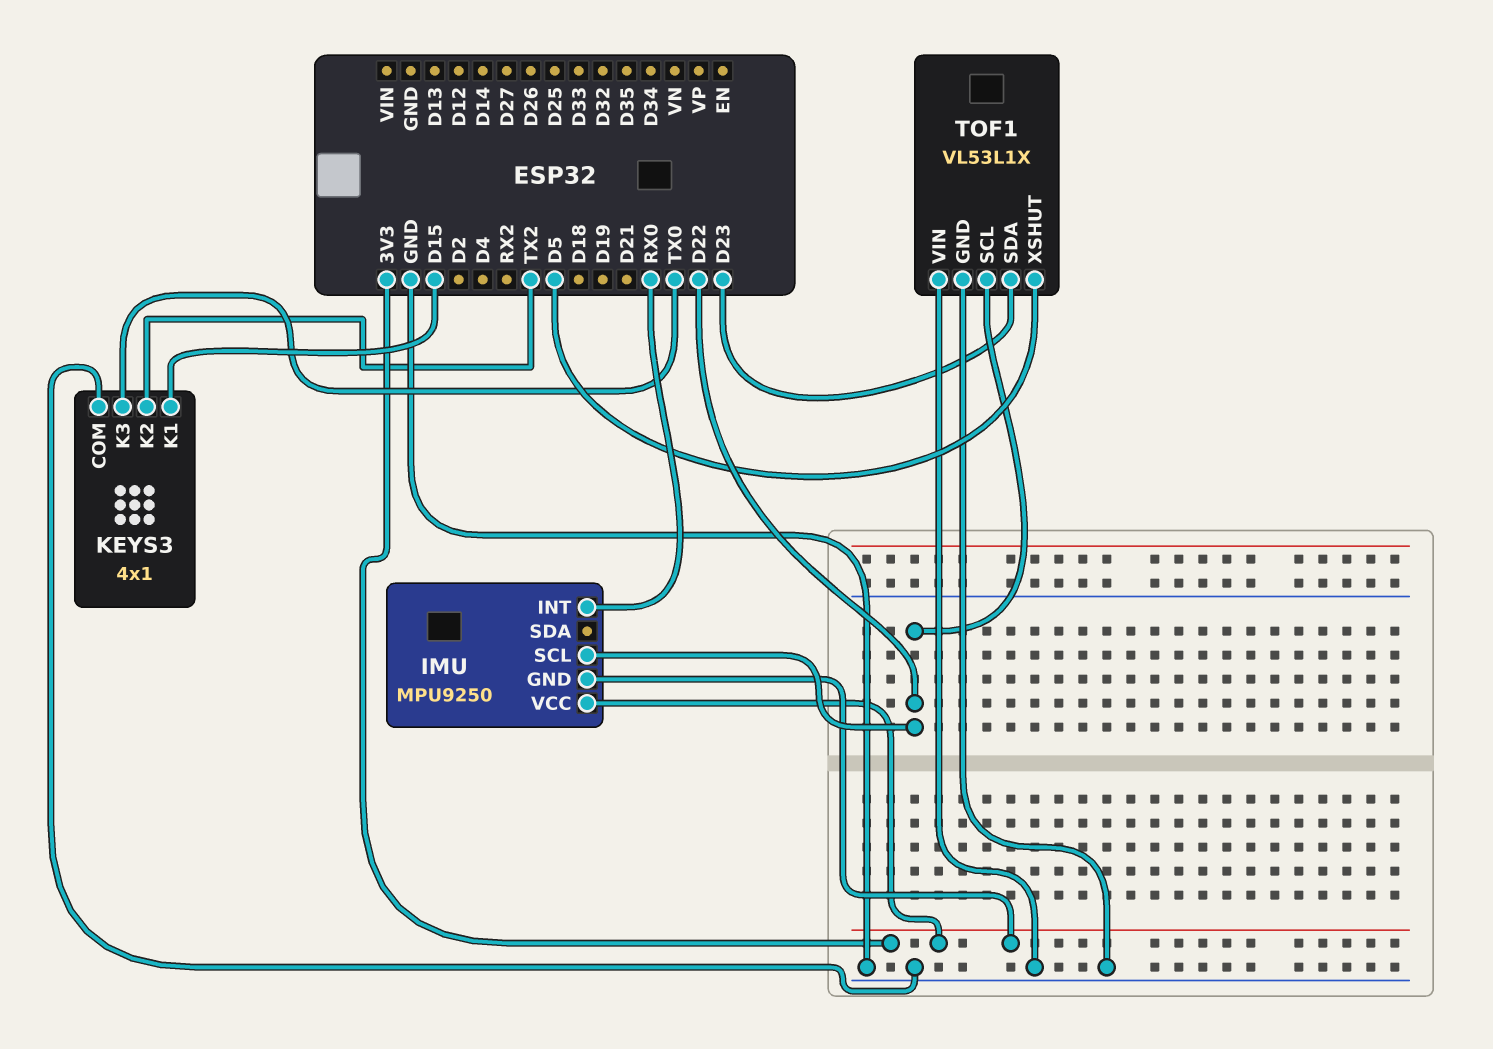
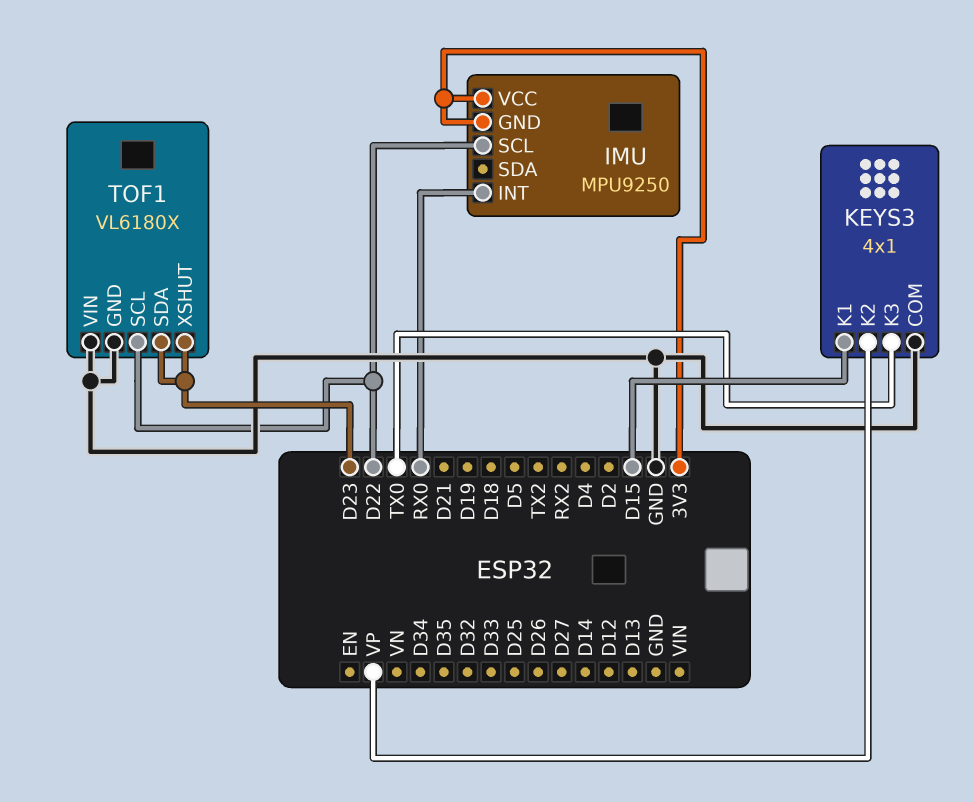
KEYS3 pin K2: TX2 -> VP
TOF1: VL53L1X -> VL6180X
TOF1 pin XSHUT: D5 -> D23

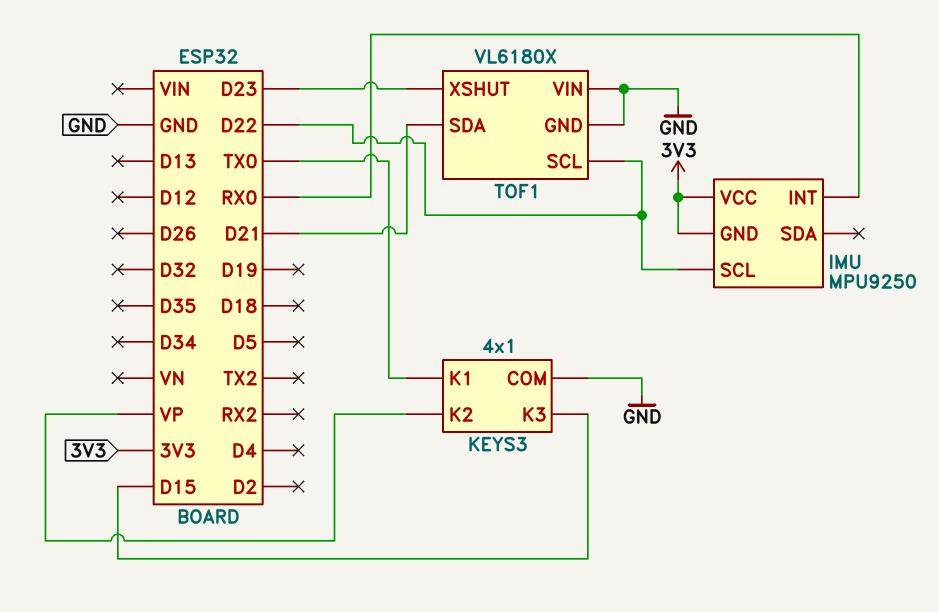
KEYS3 pin K1: D15 -> TX0
KEYS3 pin K3: TX0 -> D15
TOF1 pin SDA: D23 -> D21

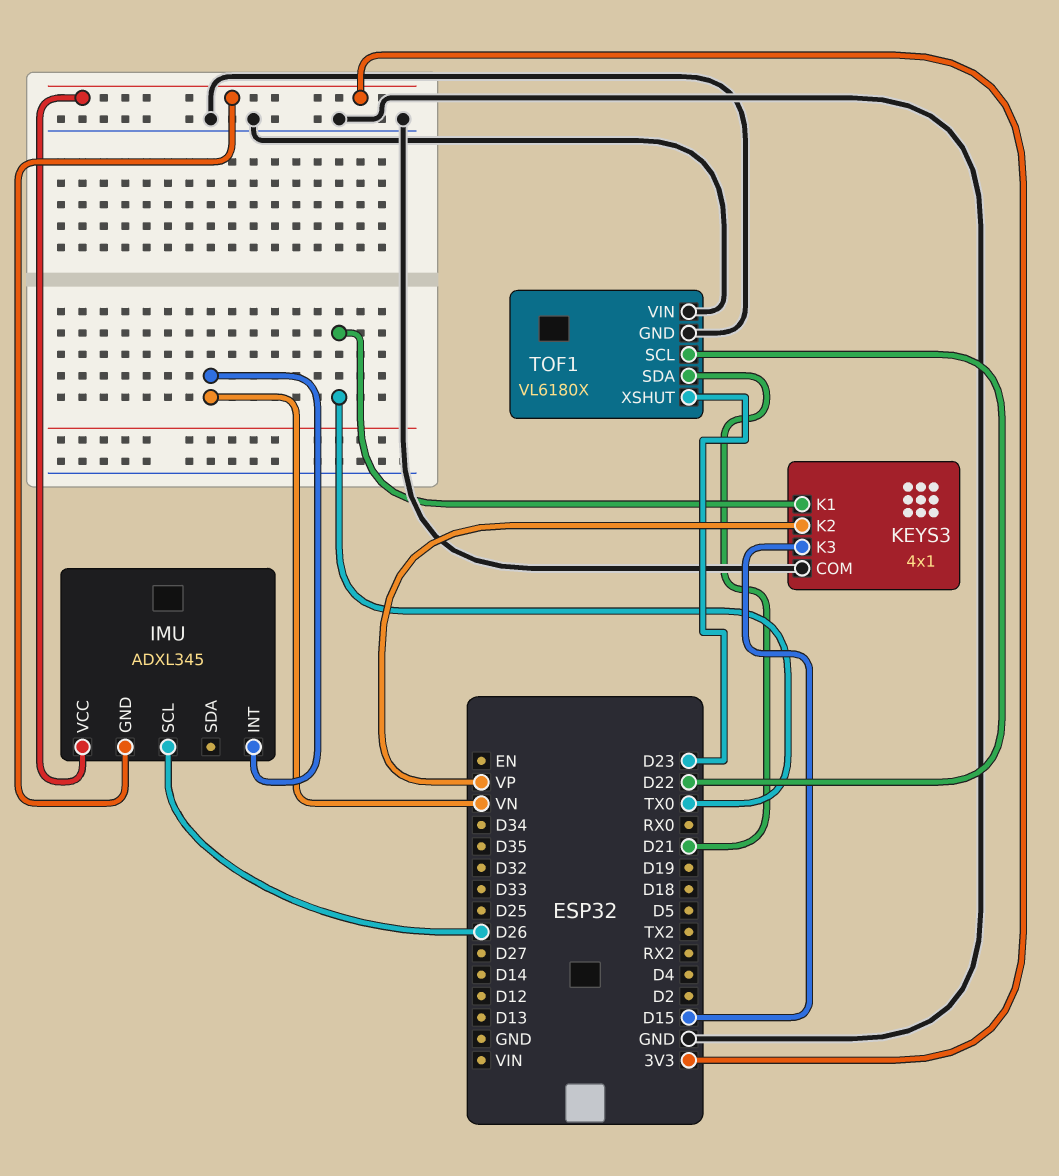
IMU: MPU9250 -> ADXL345
IMU pin INT: RX0 -> VN
IMU pin SCL: D22 -> D26

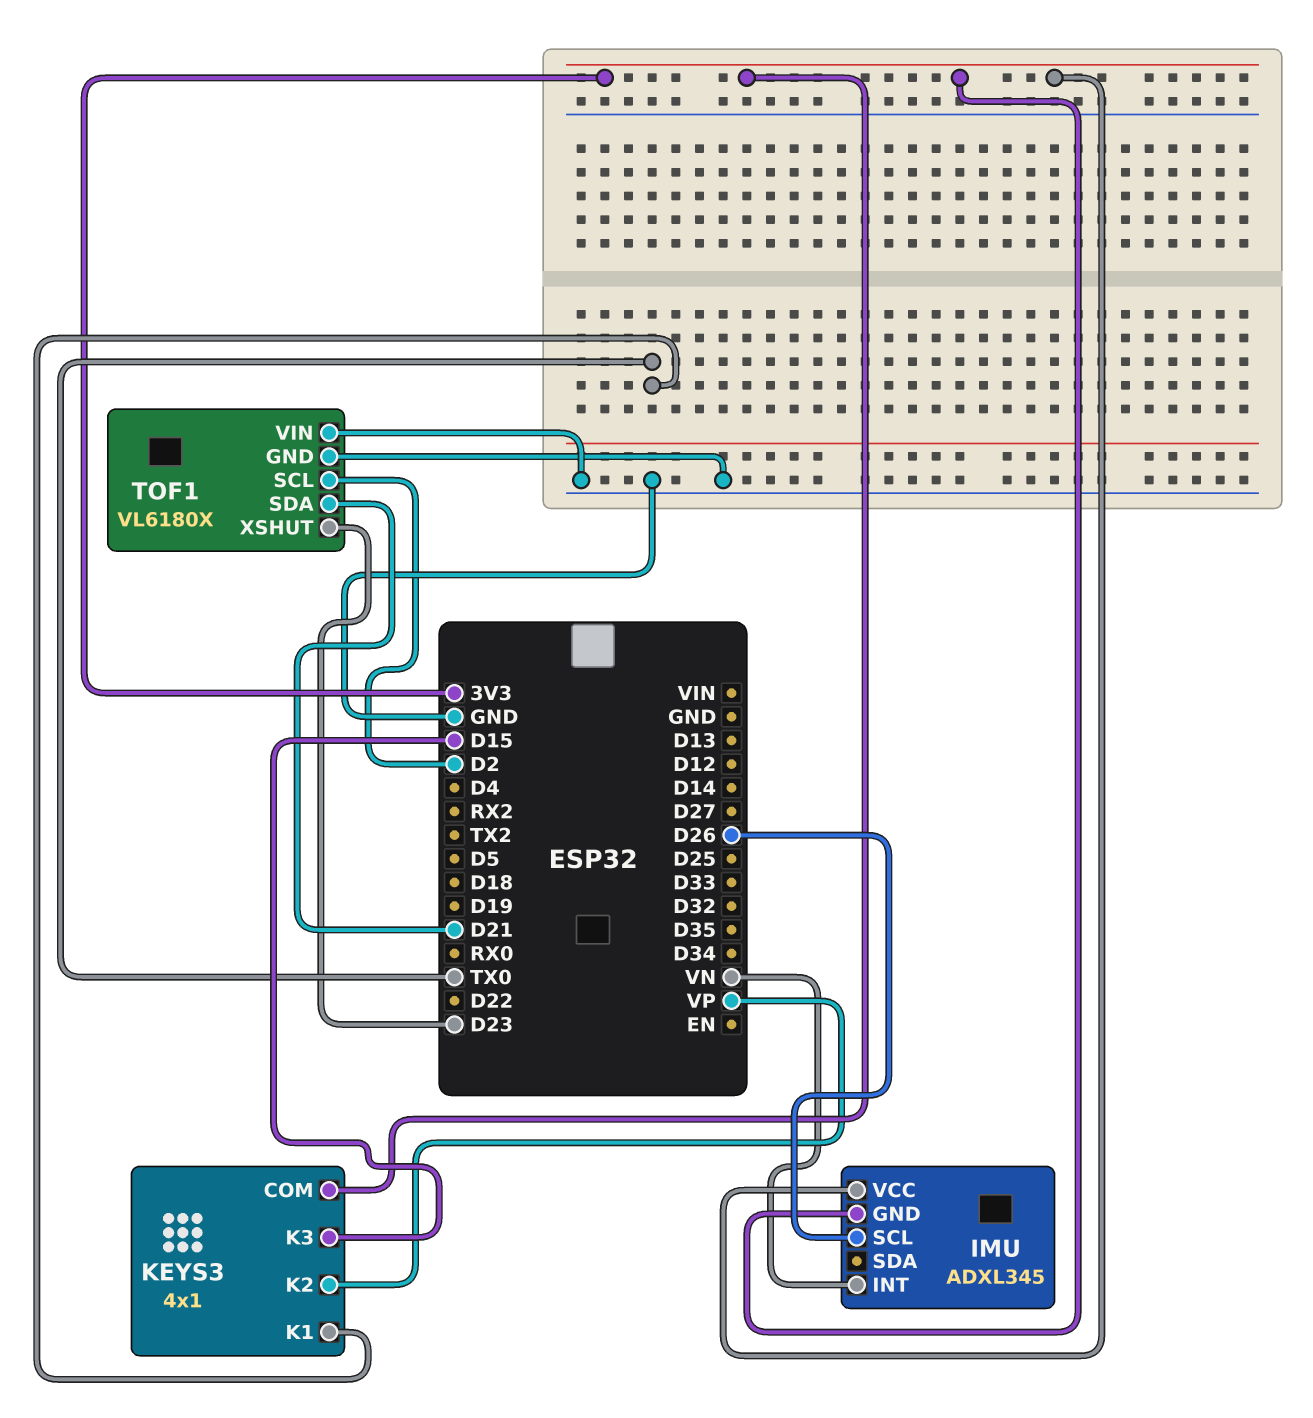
KEYS3 pin COM: GND -> 3V3
TOF1 pin SCL: D22 -> D2

